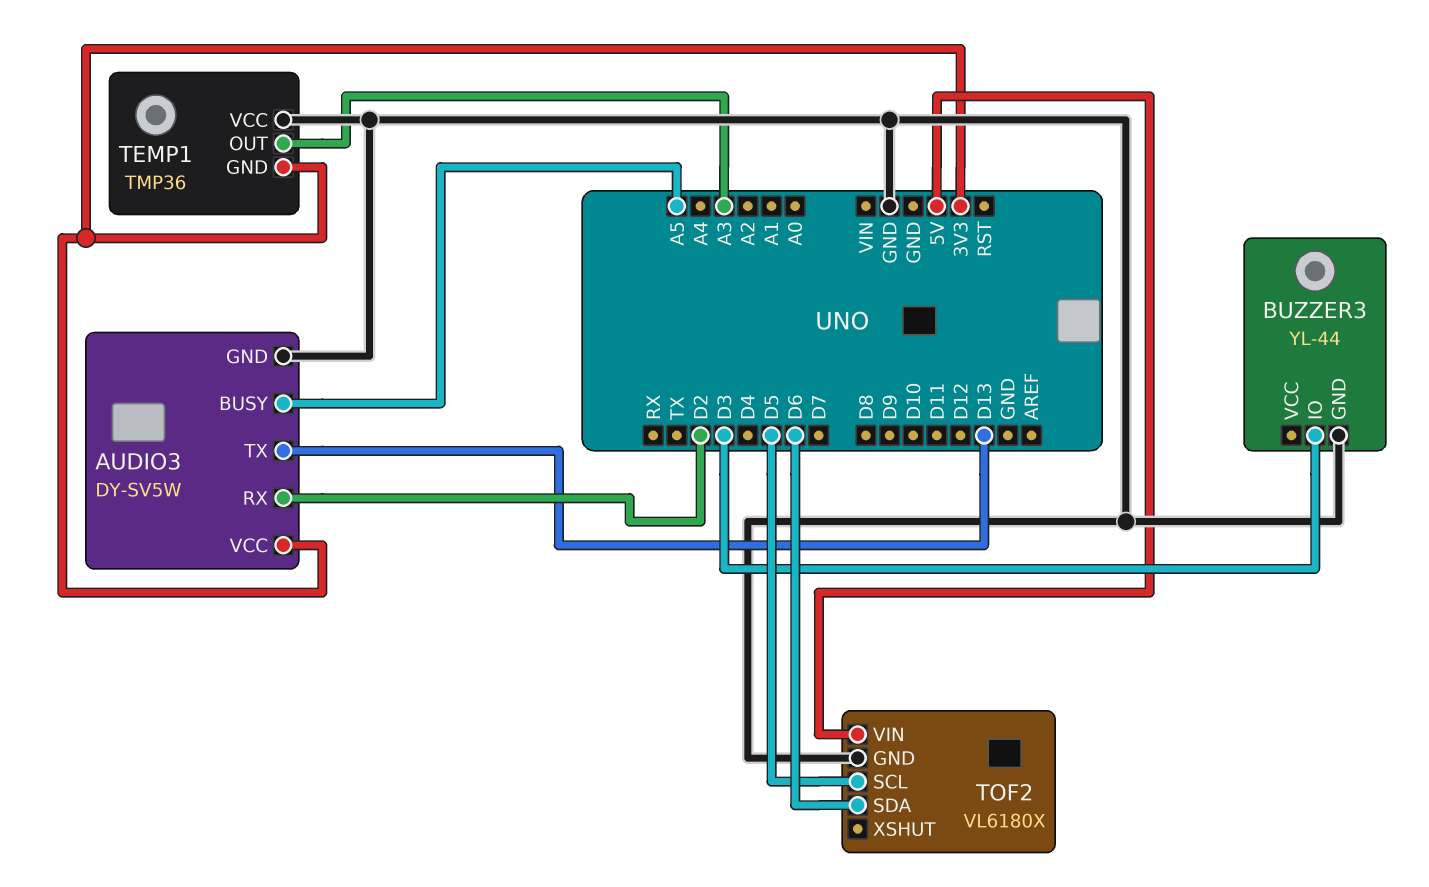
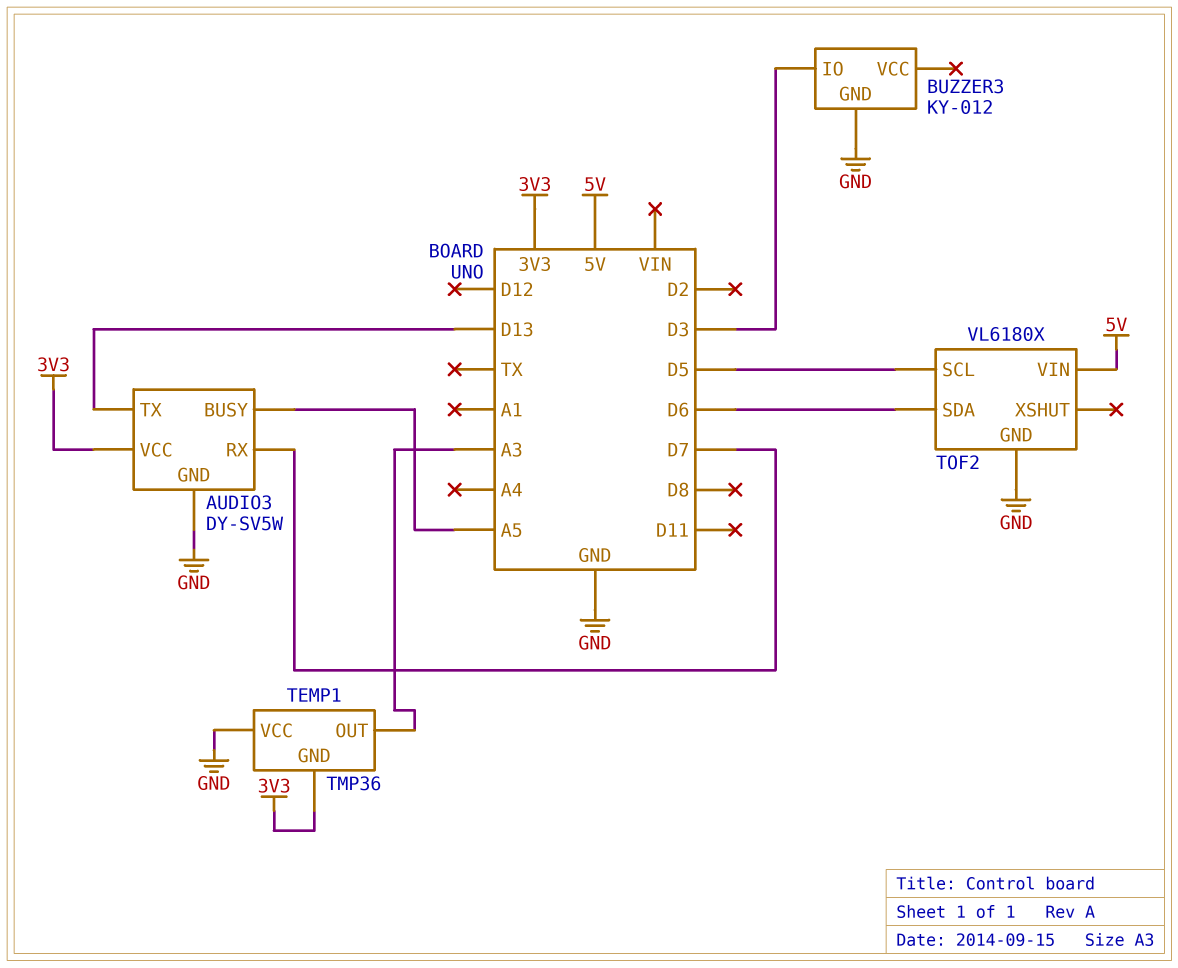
AUDIO3 pin RX: D2 -> D7
BUZZER3: YL-44 -> KY-012

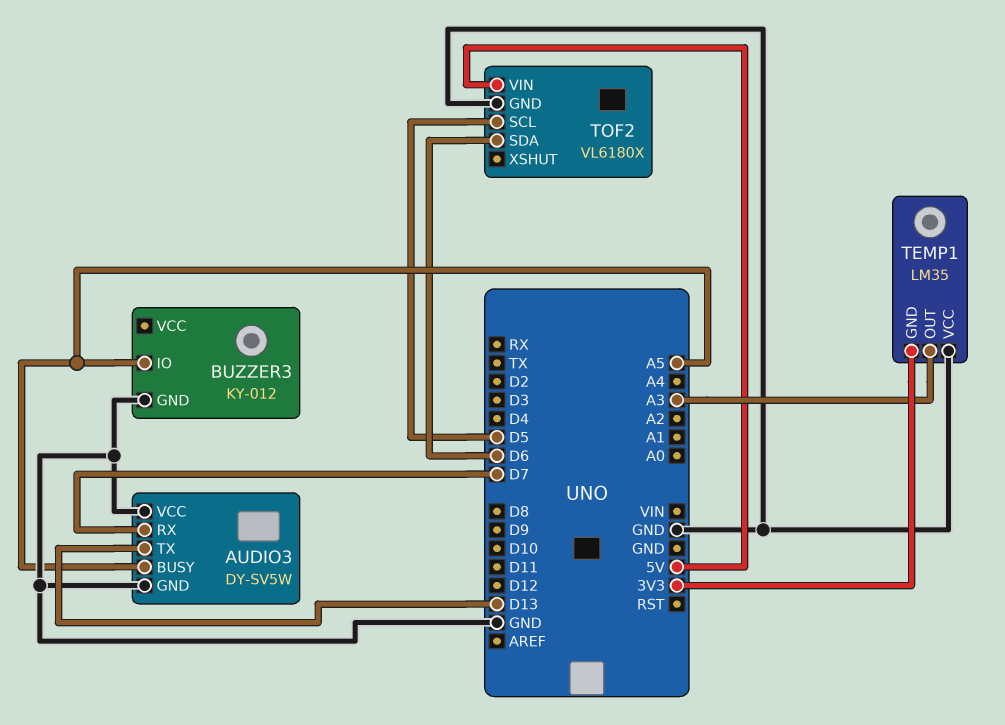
AUDIO3 pin VCC: 3V3 -> GND
BUZZER3 pin IO: D3 -> A5
TEMP1: TMP36 -> LM35

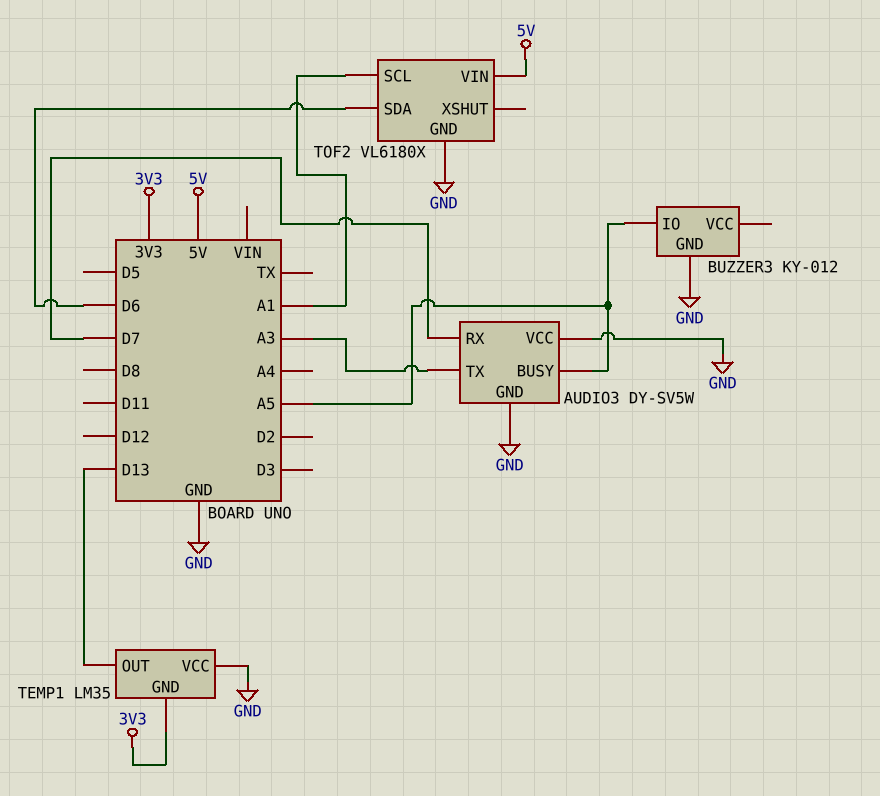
AUDIO3 pin TX: D13 -> A3
TEMP1 pin OUT: A3 -> D13
TOF2 pin SCL: D5 -> A1

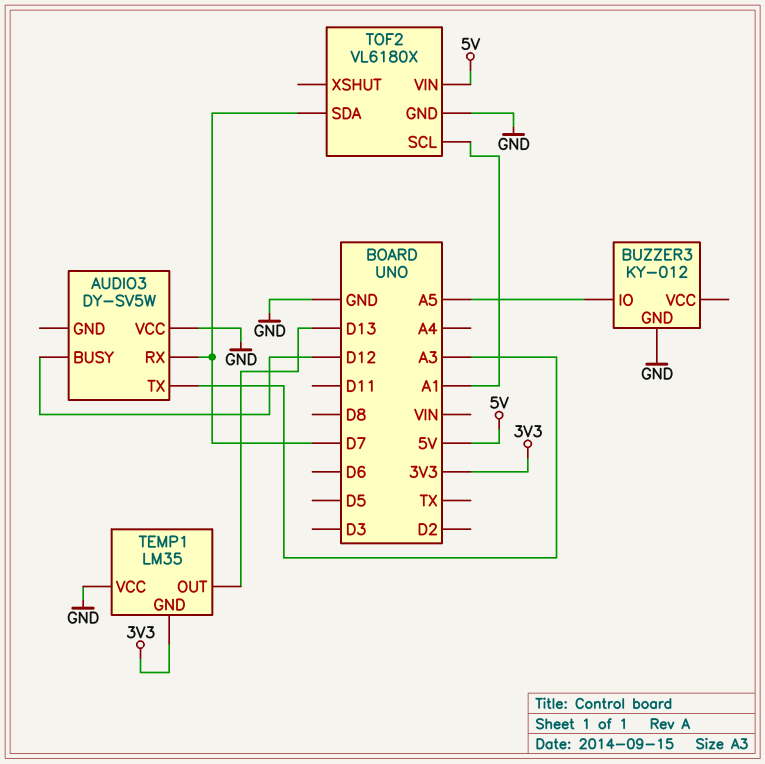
AUDIO3 pin BUSY: A5 -> D12
AUDIO3 pin GND: GND -> none
TOF2 pin SDA: D6 -> D7

